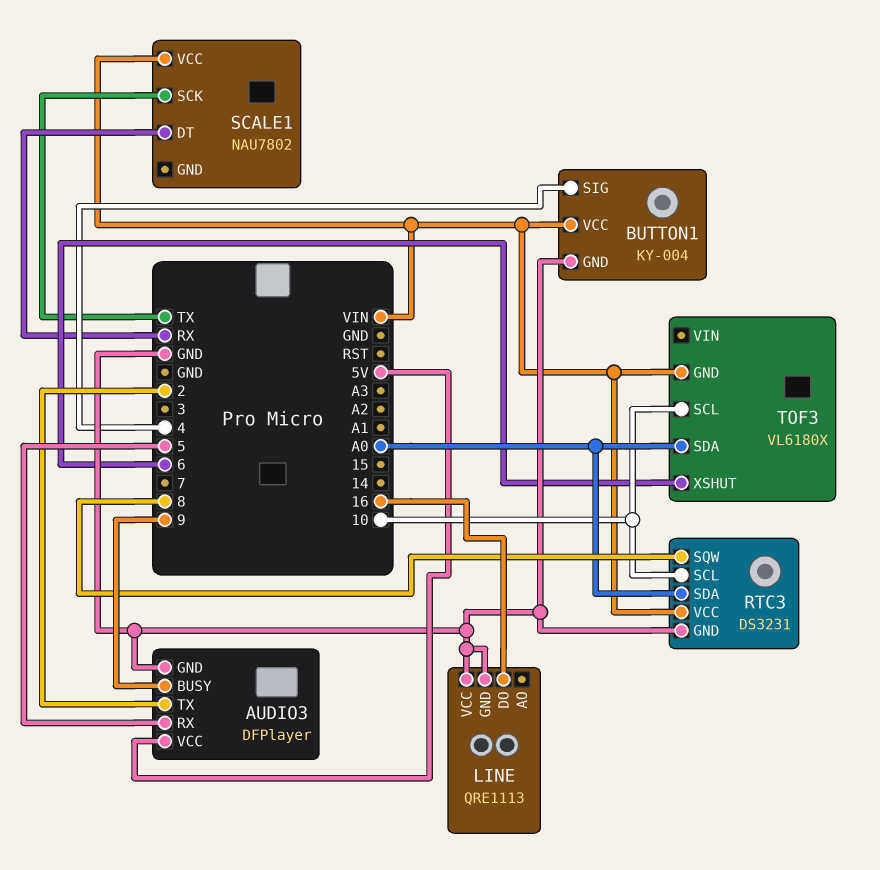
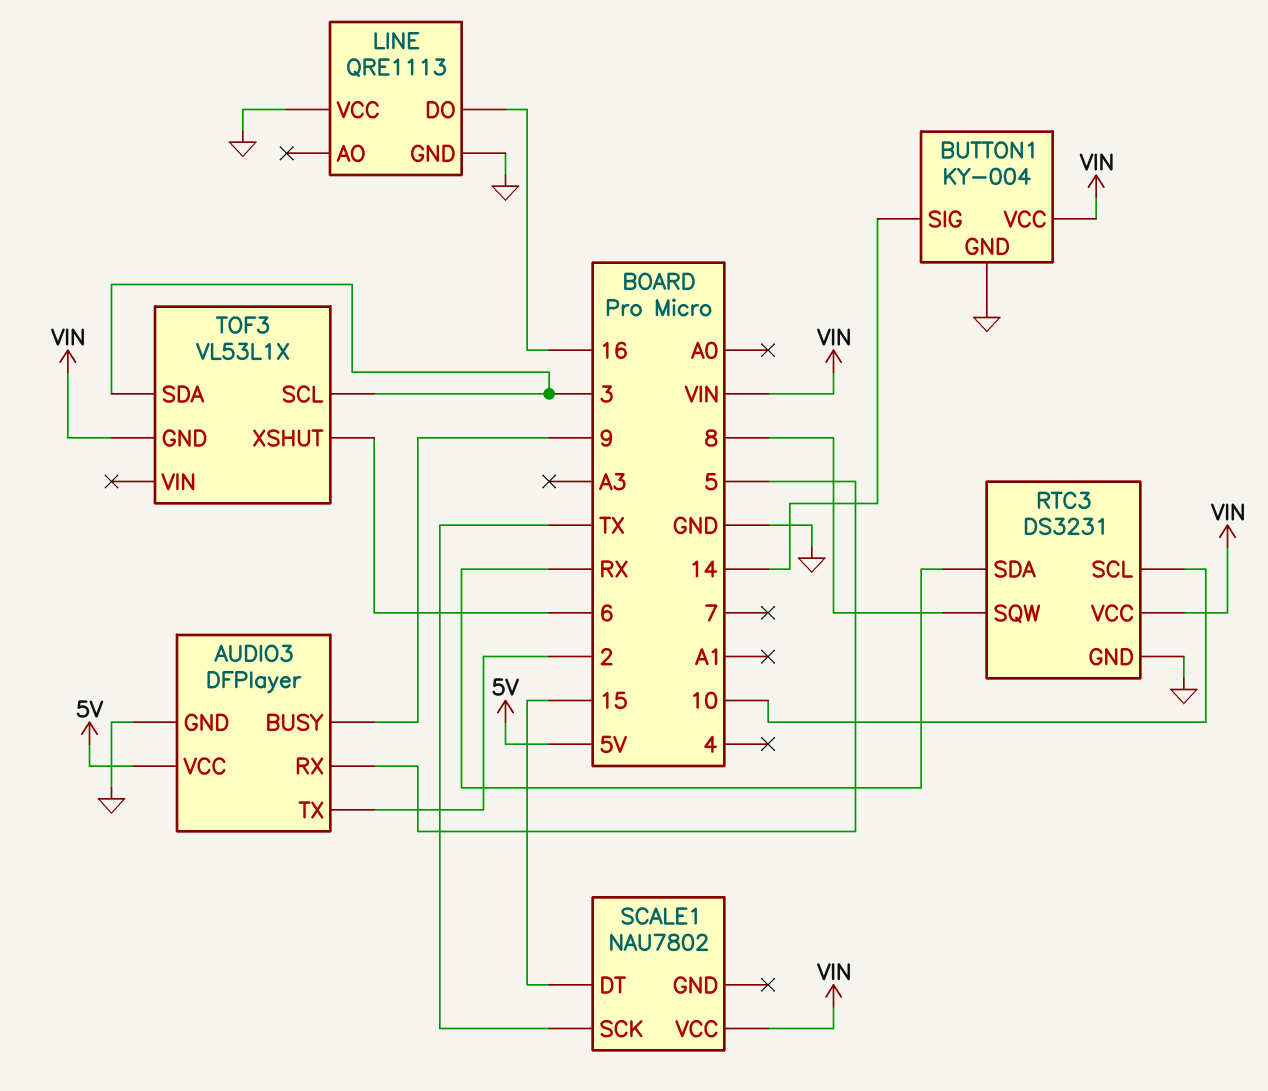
BUTTON1 pin SIG: 4 -> 14
RTC3 pin SDA: A0 -> RX
SCALE1 pin DT: RX -> 15
TOF3: VL6180X -> VL53L1X
TOF3 pin SCL: 10 -> 3
TOF3 pin SDA: A0 -> 3

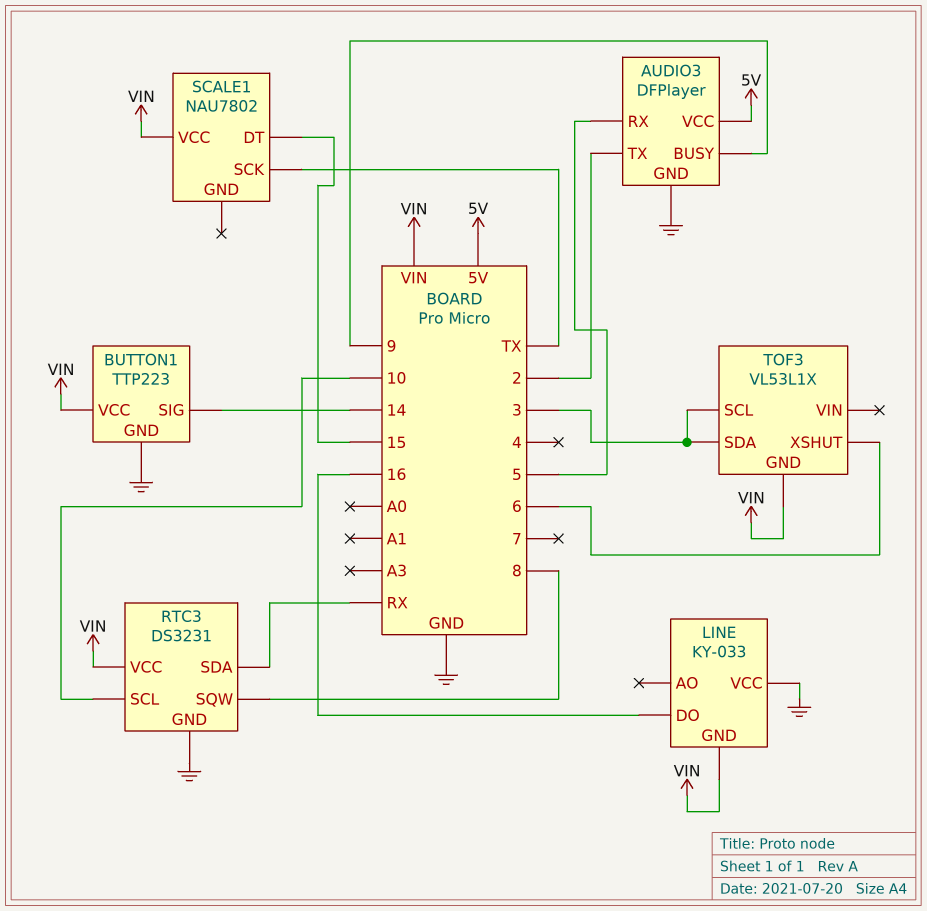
BUTTON1: KY-004 -> TTP223
LINE: QRE1113 -> KY-033
LINE pin GND: GND -> VIN

